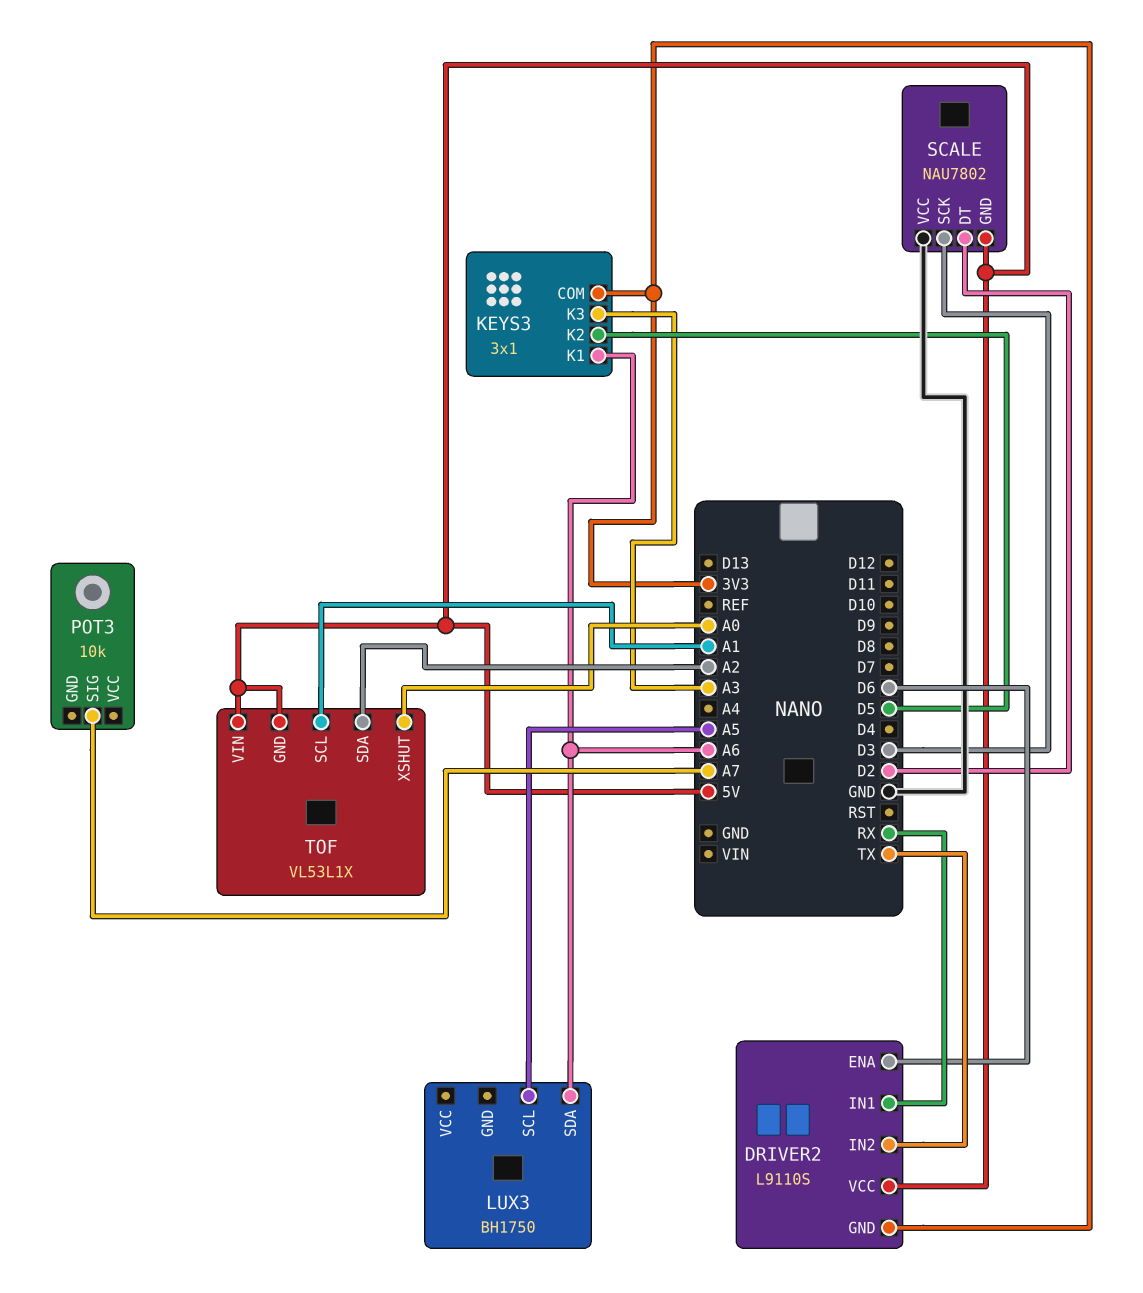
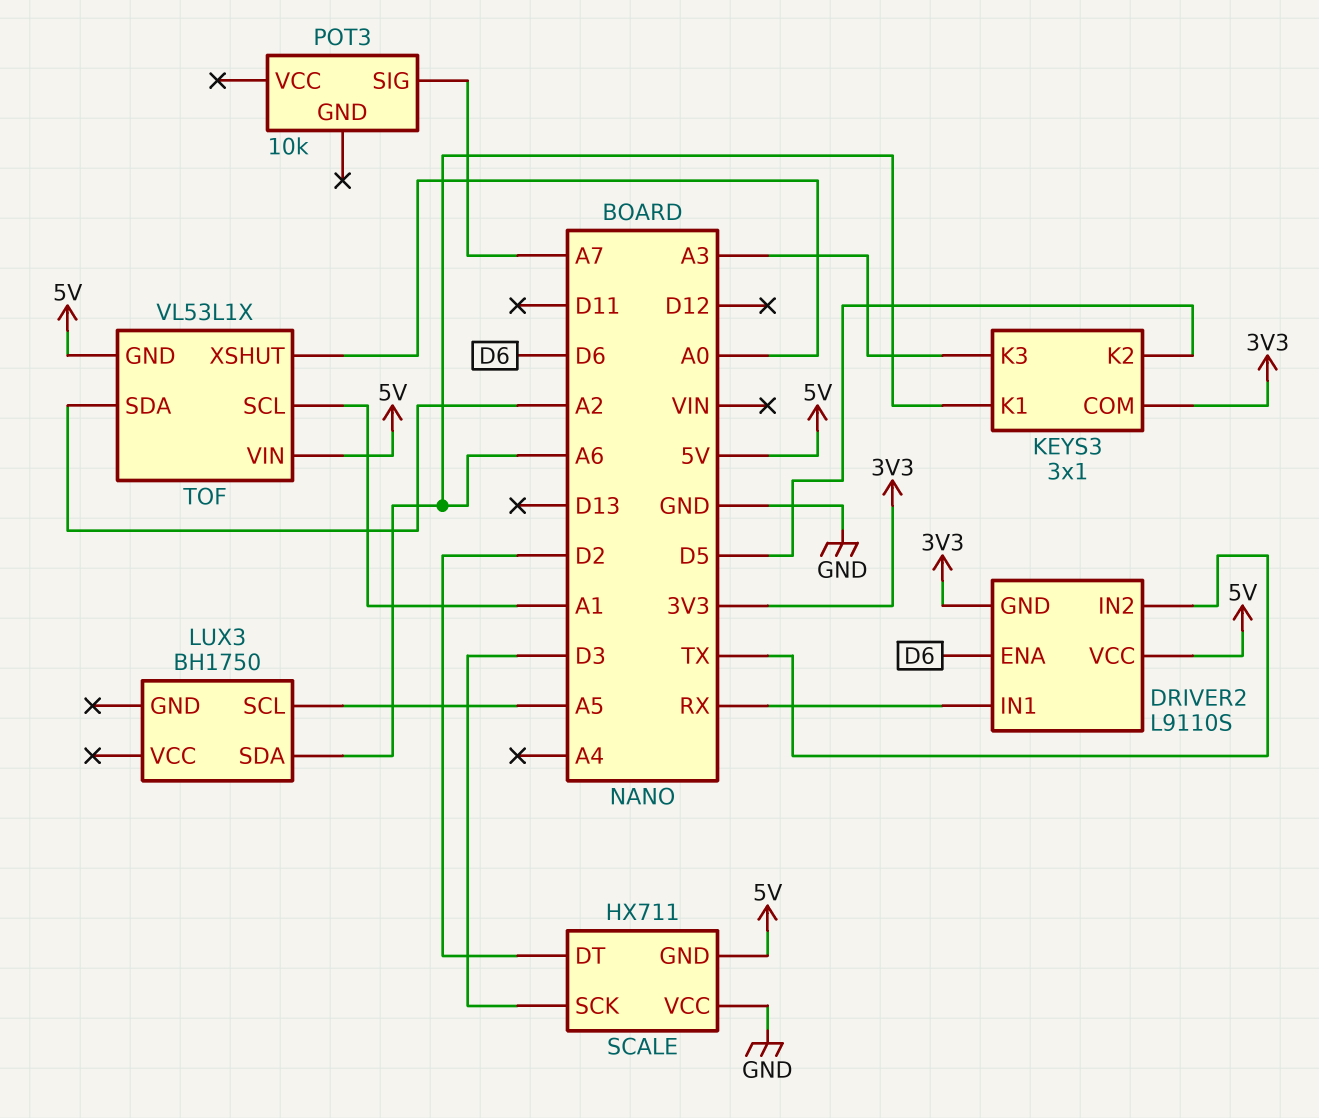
SCALE: NAU7802 -> HX711

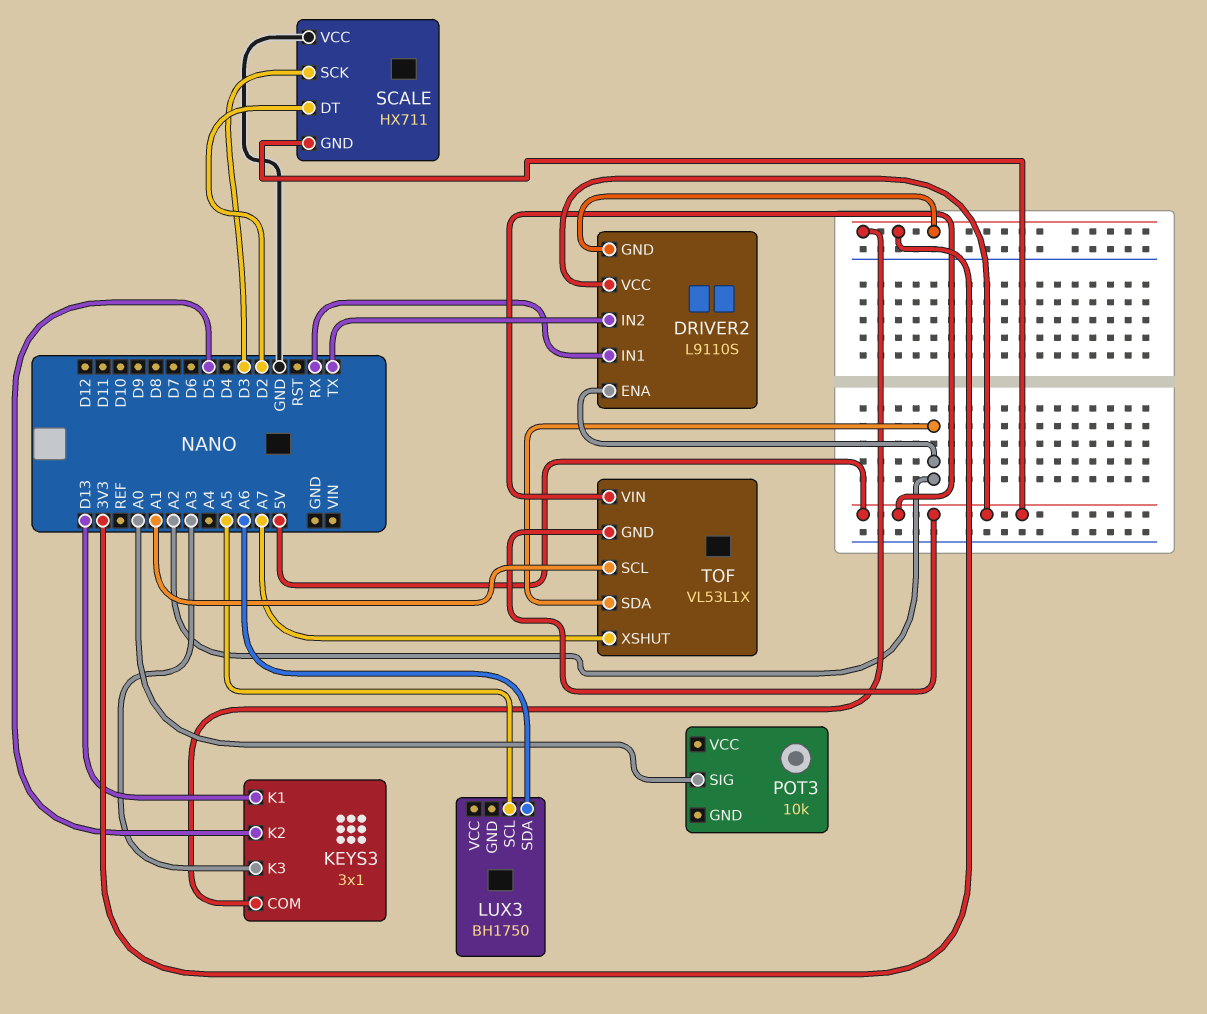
DRIVER2 pin ENA: D6 -> A2
KEYS3 pin K1: A6 -> D13
POT3 pin SIG: A7 -> A0
TOF pin XSHUT: A0 -> A7

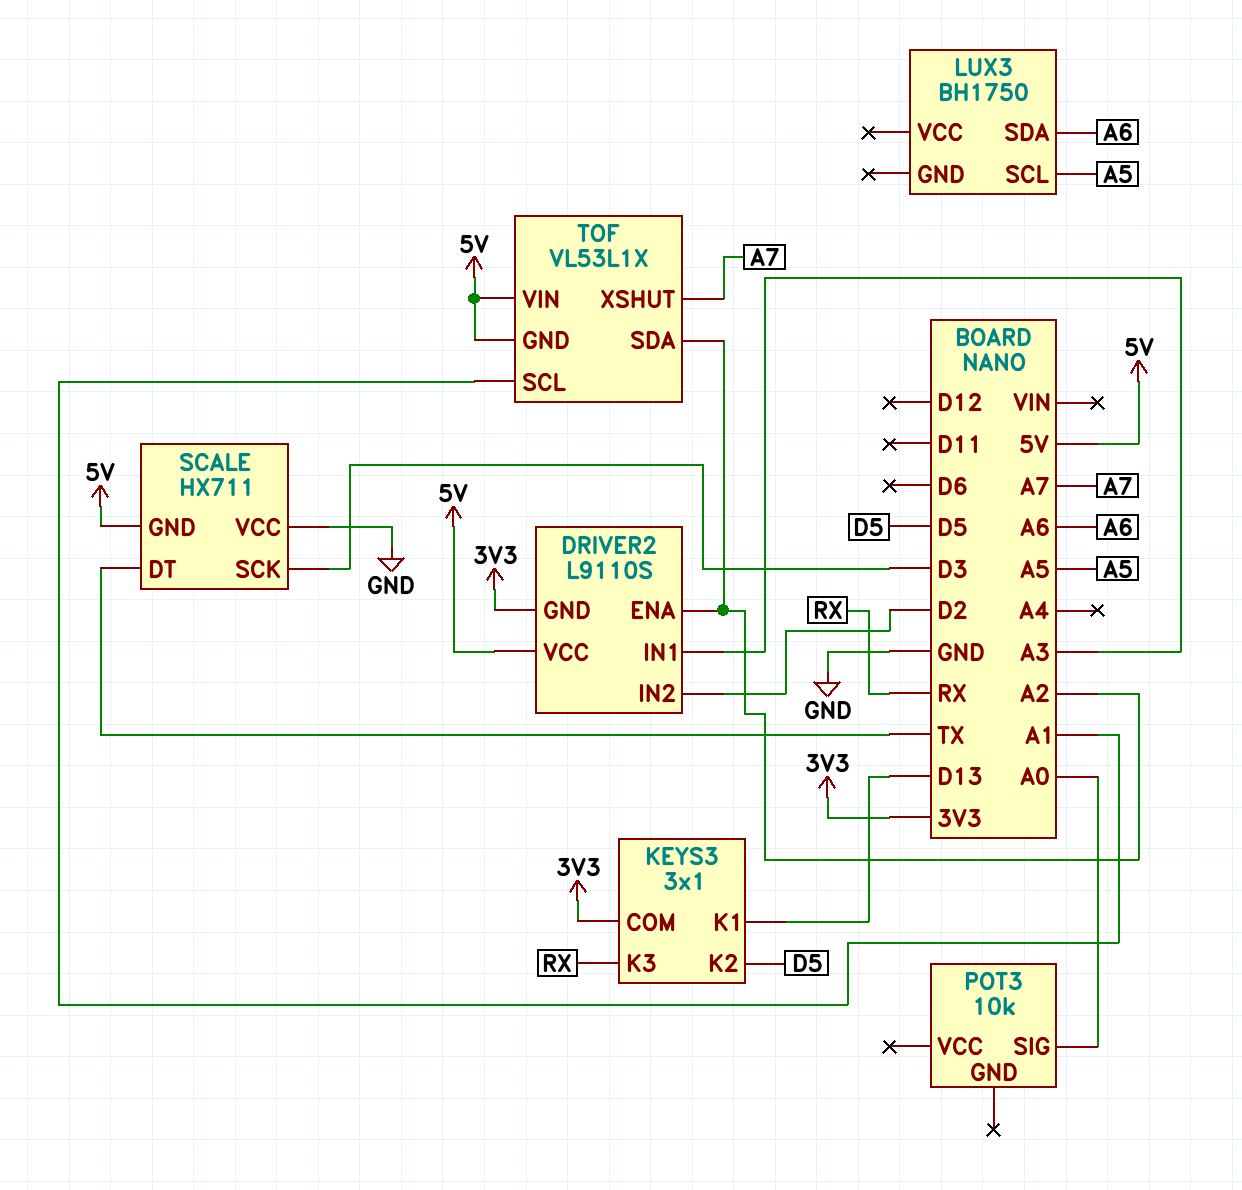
DRIVER2 pin IN1: RX -> A3
DRIVER2 pin IN2: TX -> D2
KEYS3 pin K3: A3 -> RX
SCALE pin DT: D2 -> TX

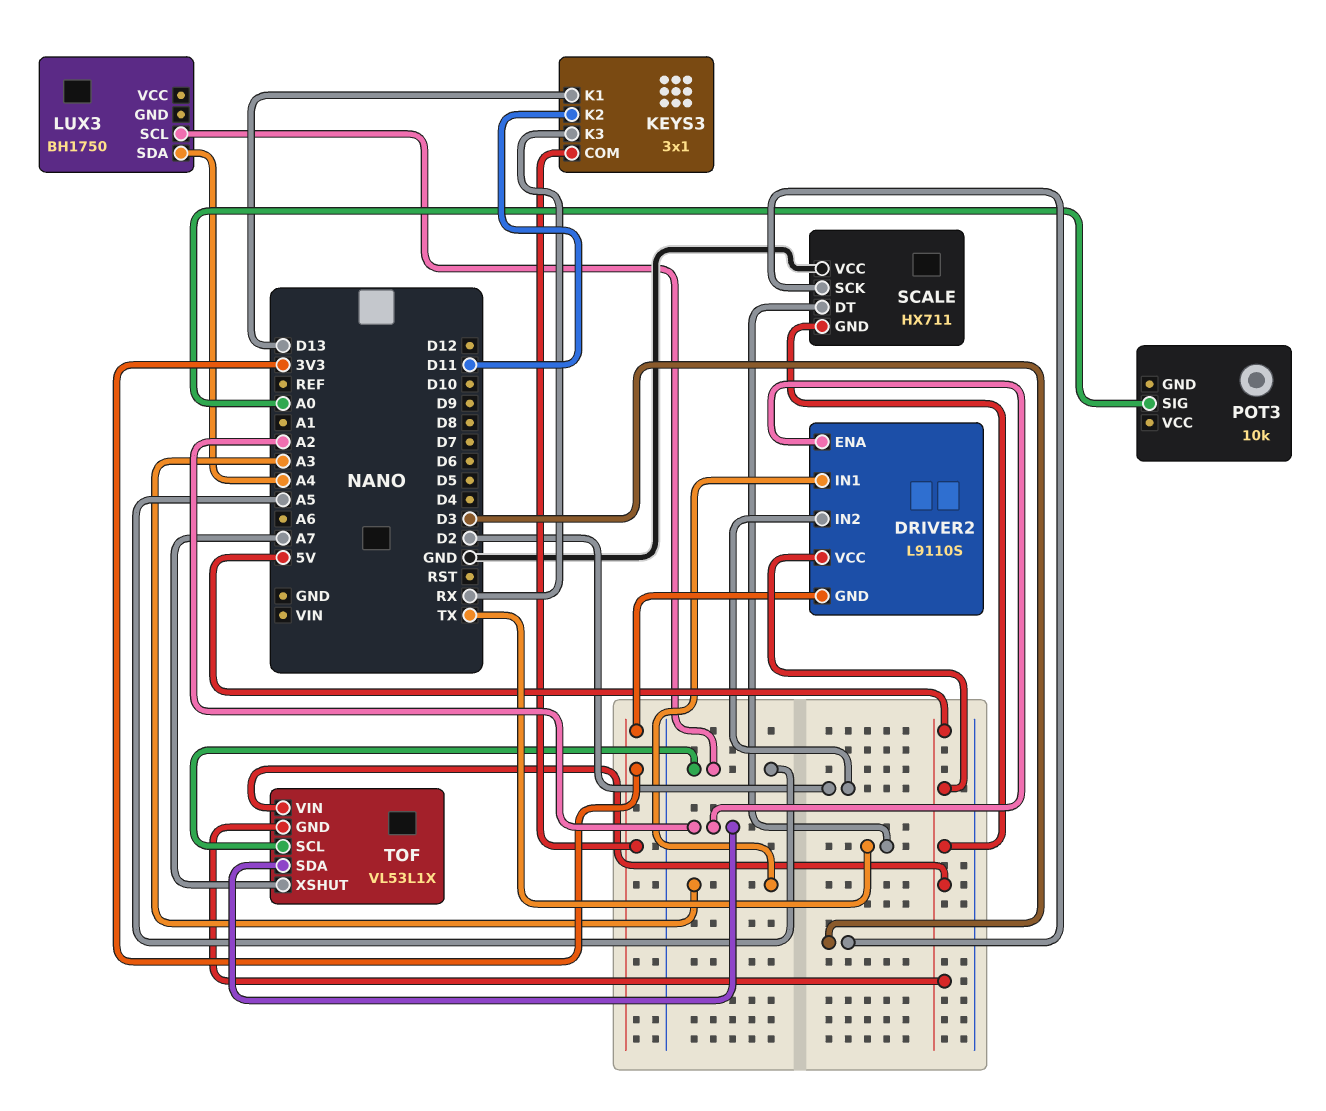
KEYS3 pin K2: D5 -> D11
LUX3 pin SDA: A6 -> A4
TOF pin SCL: A1 -> A5

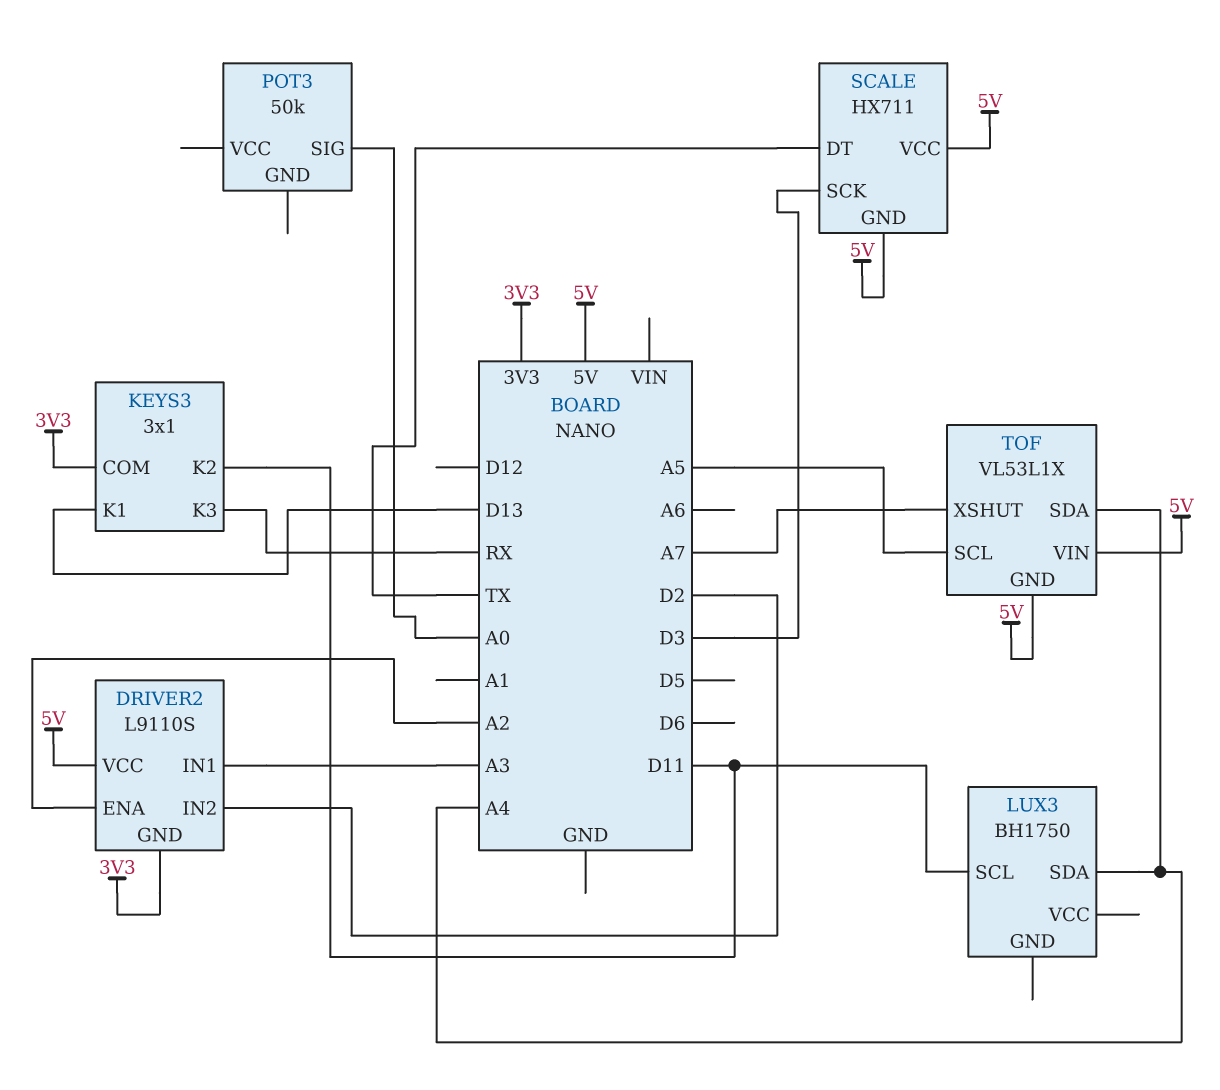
LUX3 pin SCL: A5 -> D11
POT3: 10k -> 50k
SCALE pin VCC: GND -> 5V
TOF pin SDA: A2 -> A4

